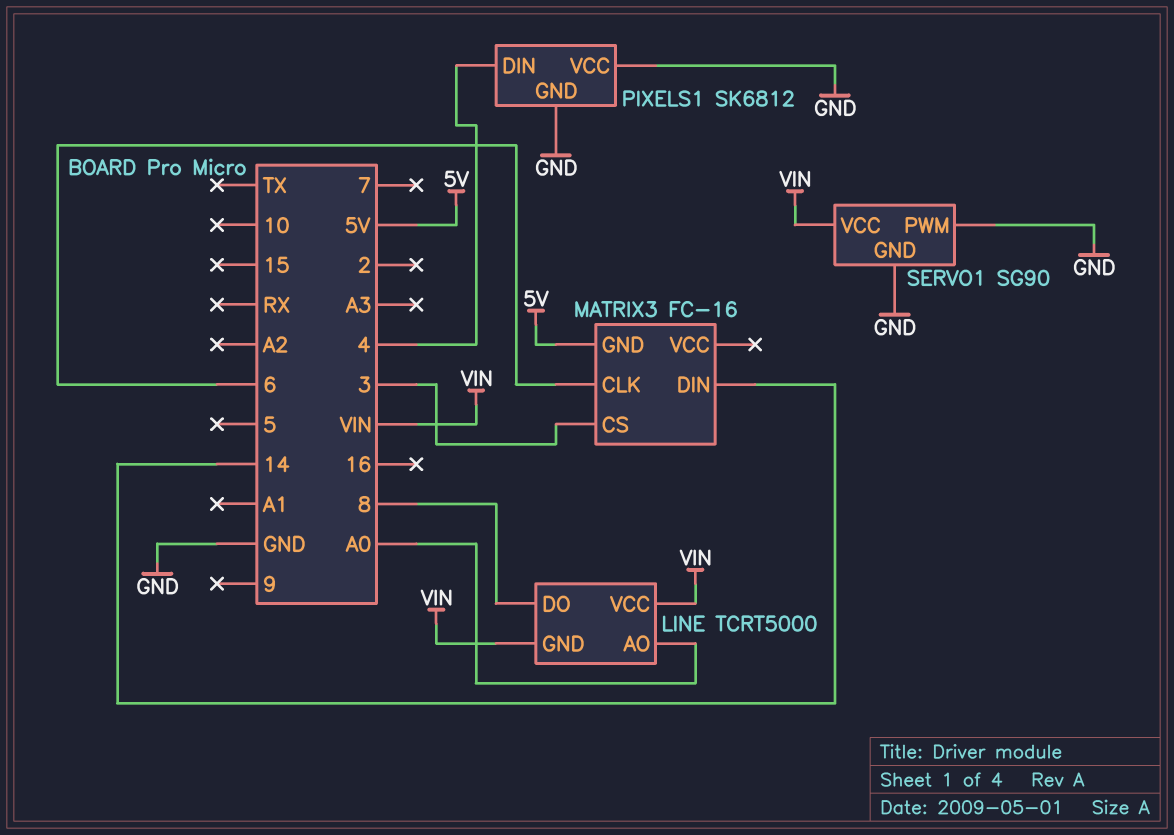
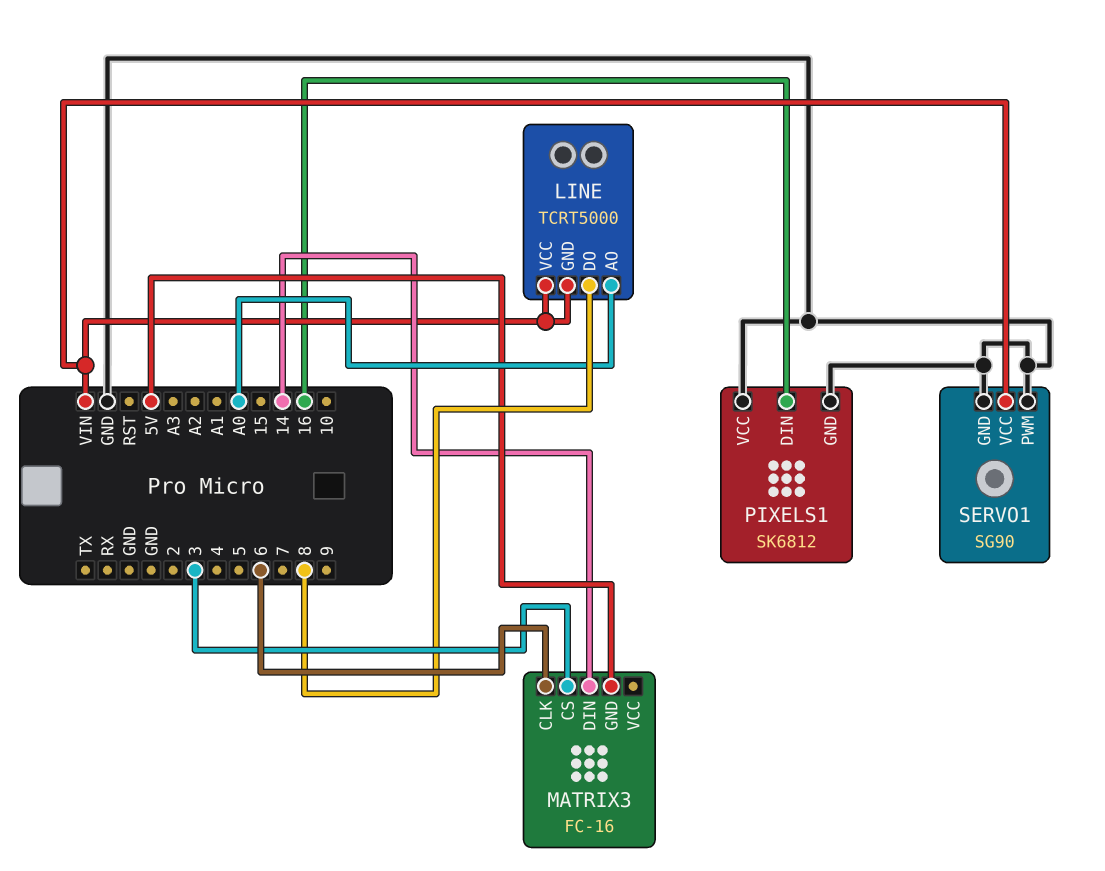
PIXELS1 pin DIN: 4 -> 16

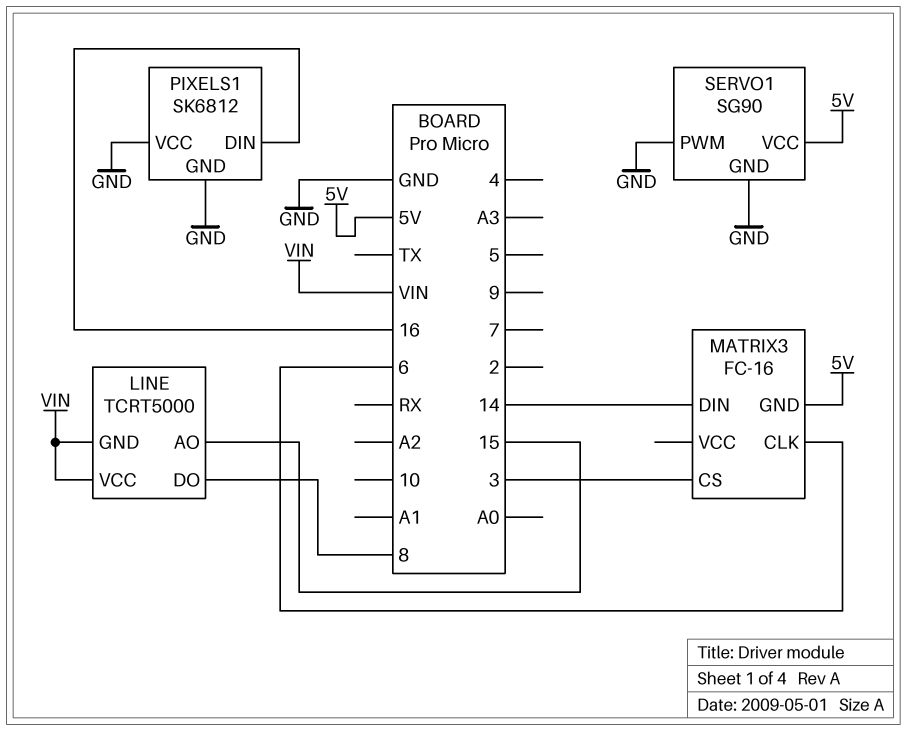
LINE pin AO: A0 -> 15
SERVO1 pin VCC: VIN -> 5V

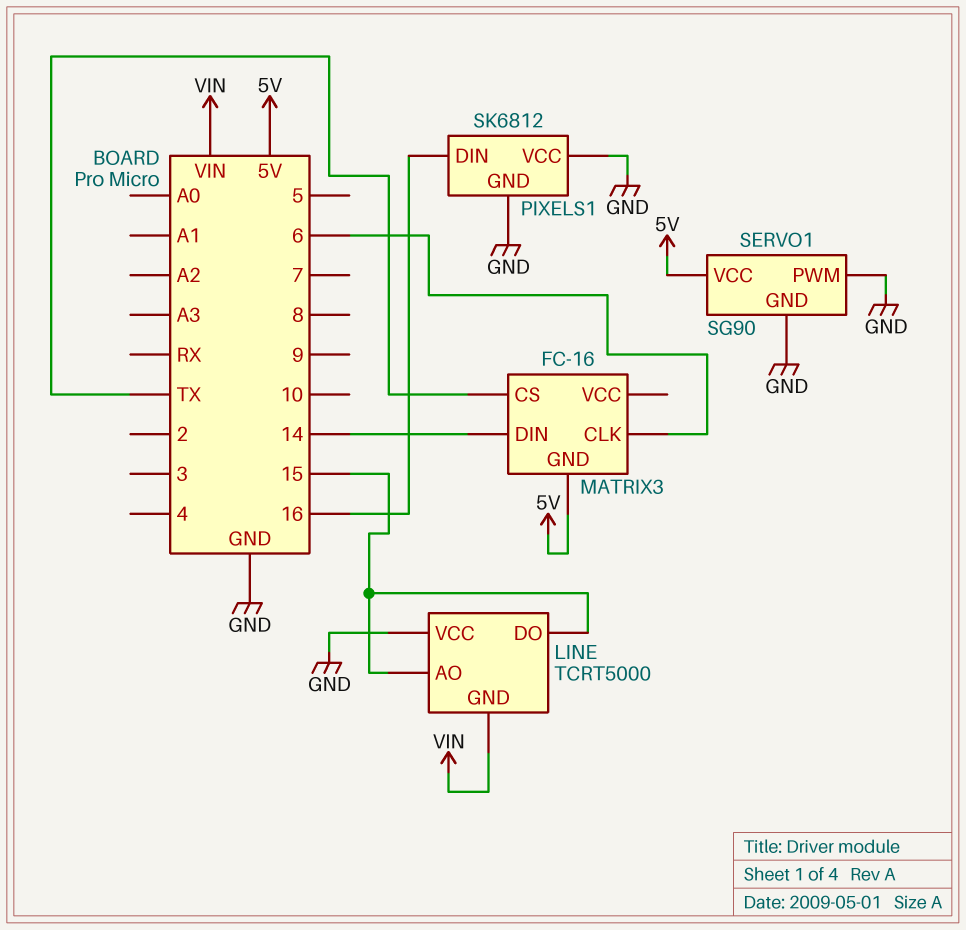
LINE pin DO: 8 -> 15
LINE pin VCC: VIN -> GND
MATRIX3 pin CS: 3 -> TX

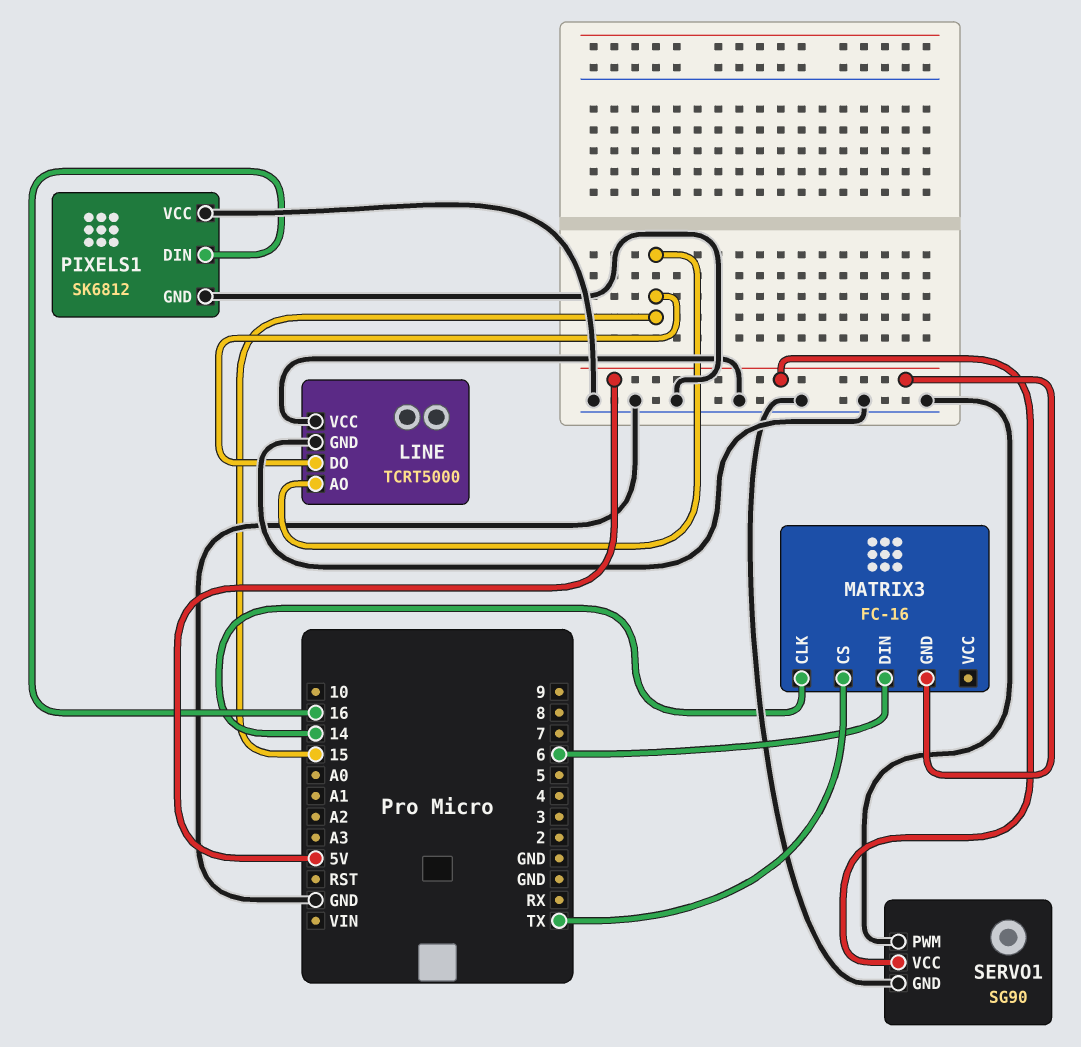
LINE pin GND: VIN -> GND
MATRIX3 pin CLK: 6 -> 14
MATRIX3 pin DIN: 14 -> 6

